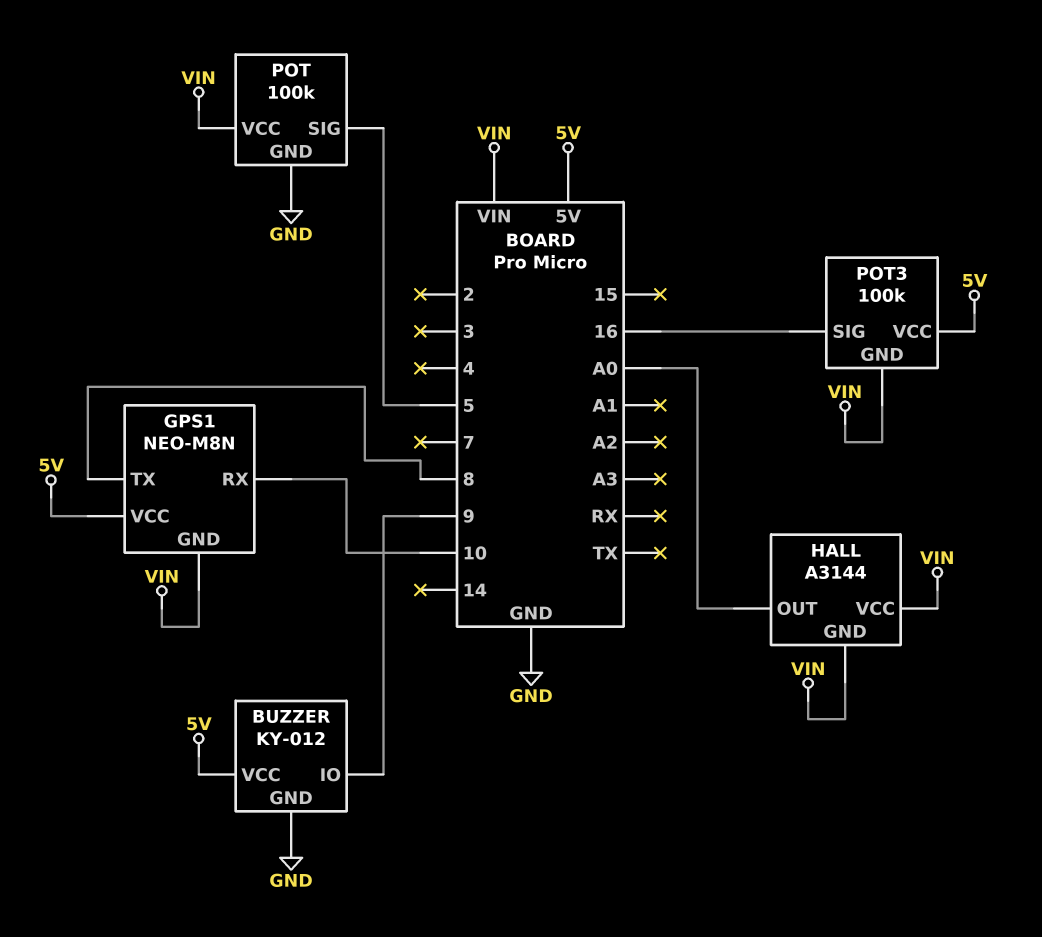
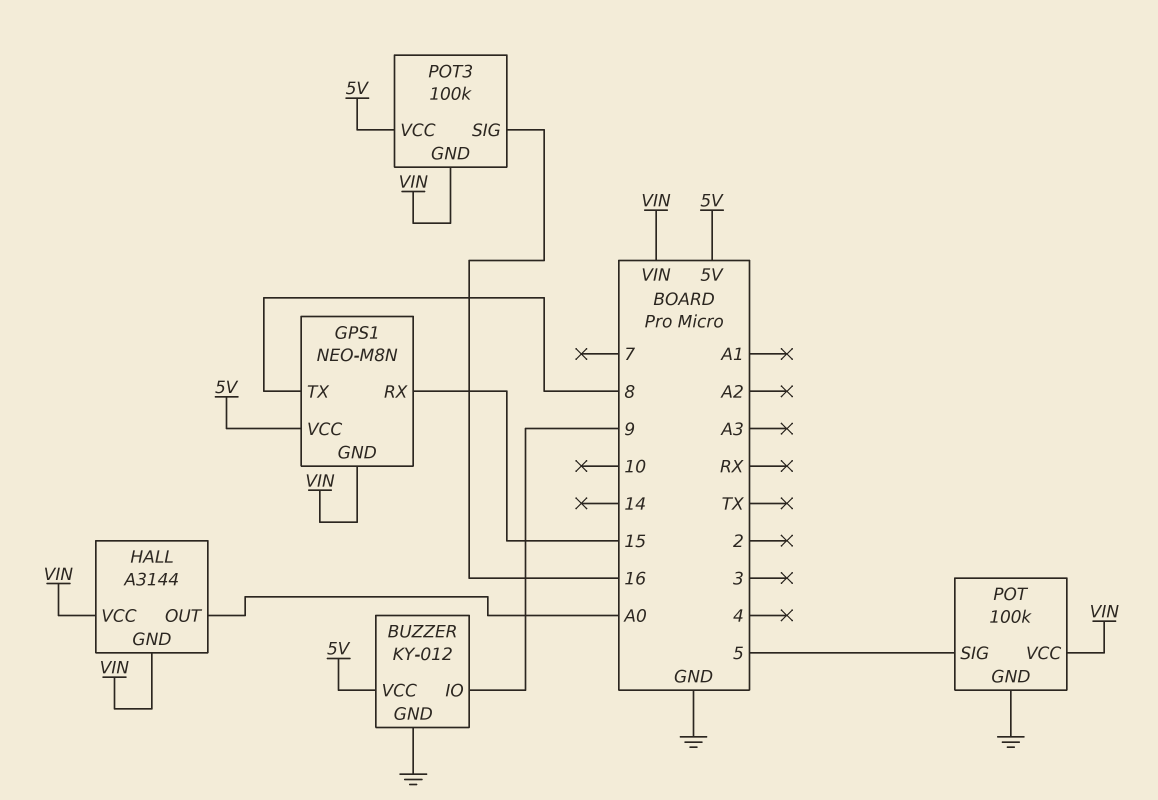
GPS1 pin RX: 10 -> 15

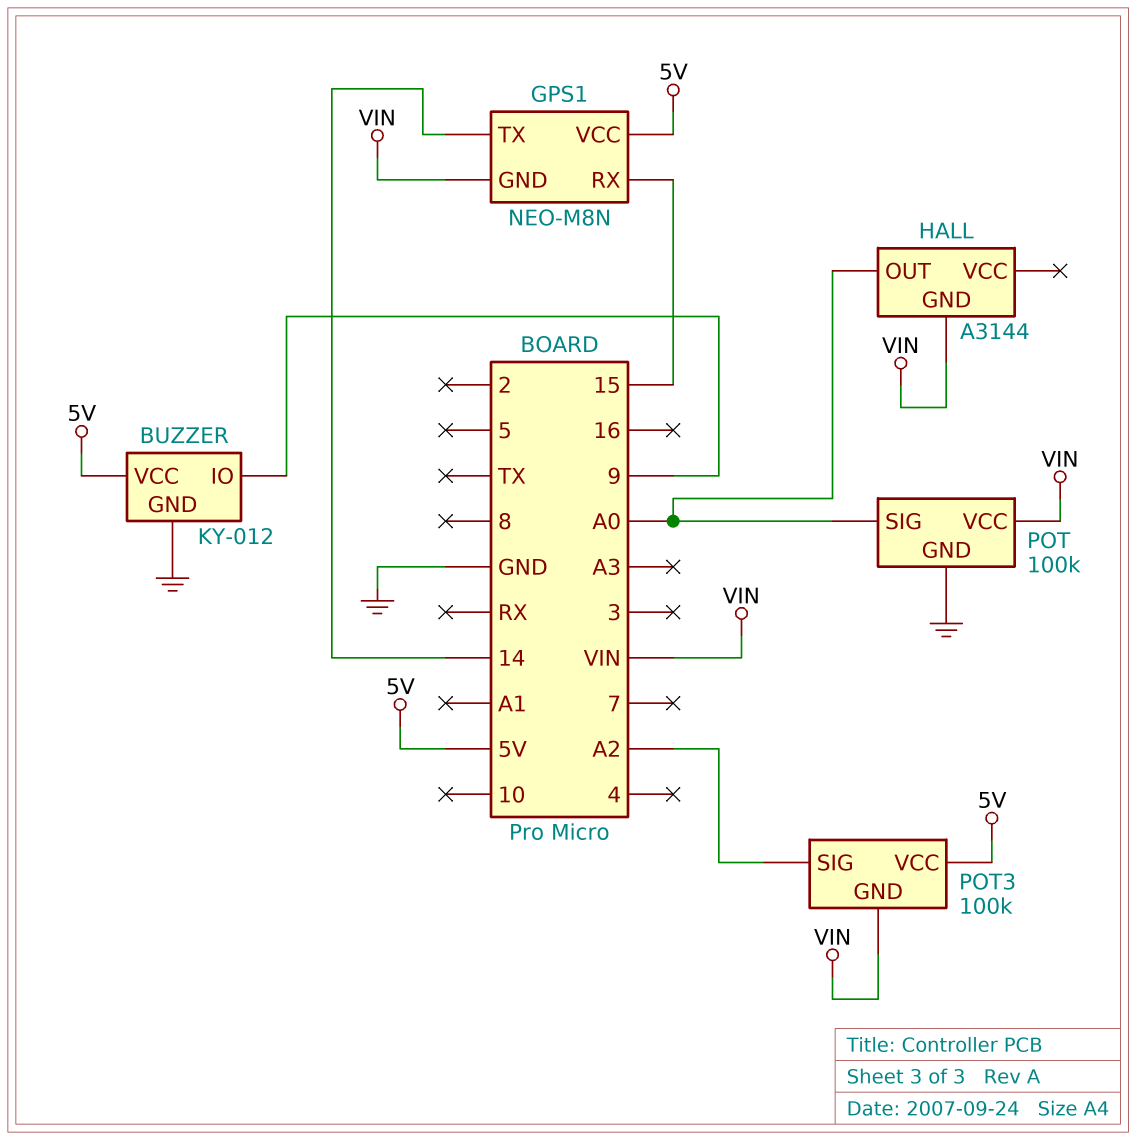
GPS1 pin TX: 8 -> 14
HALL pin VCC: VIN -> none
POT pin SIG: 5 -> A0
POT3 pin SIG: 16 -> A2

